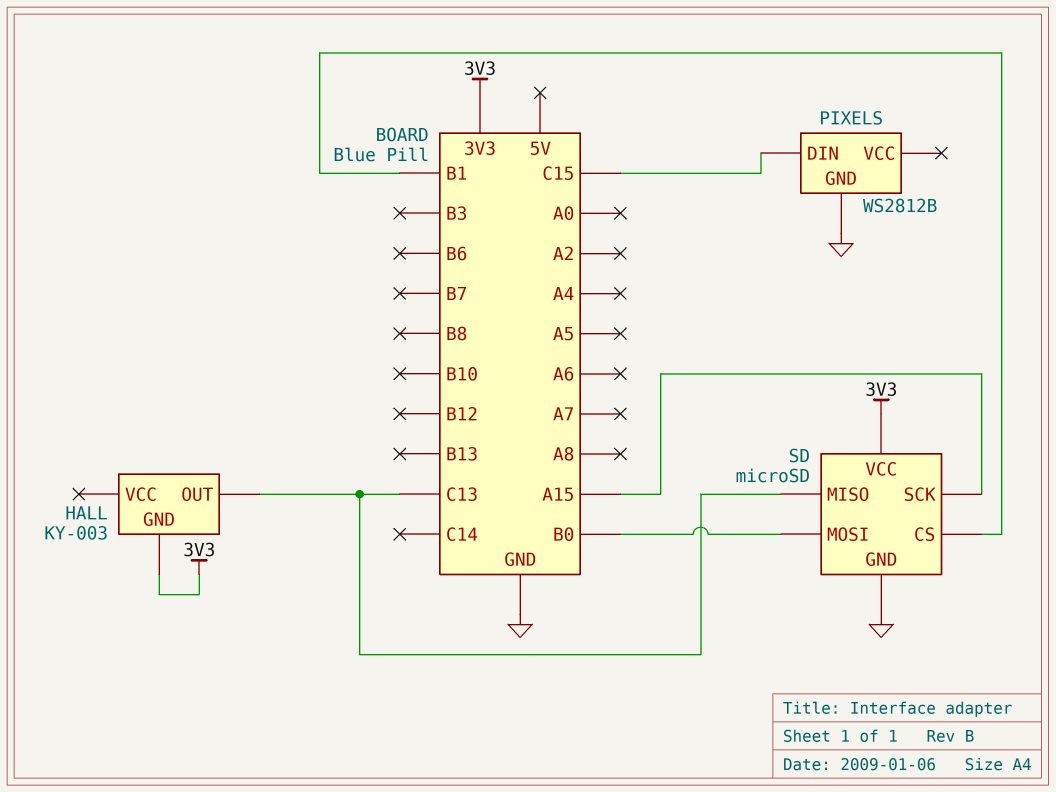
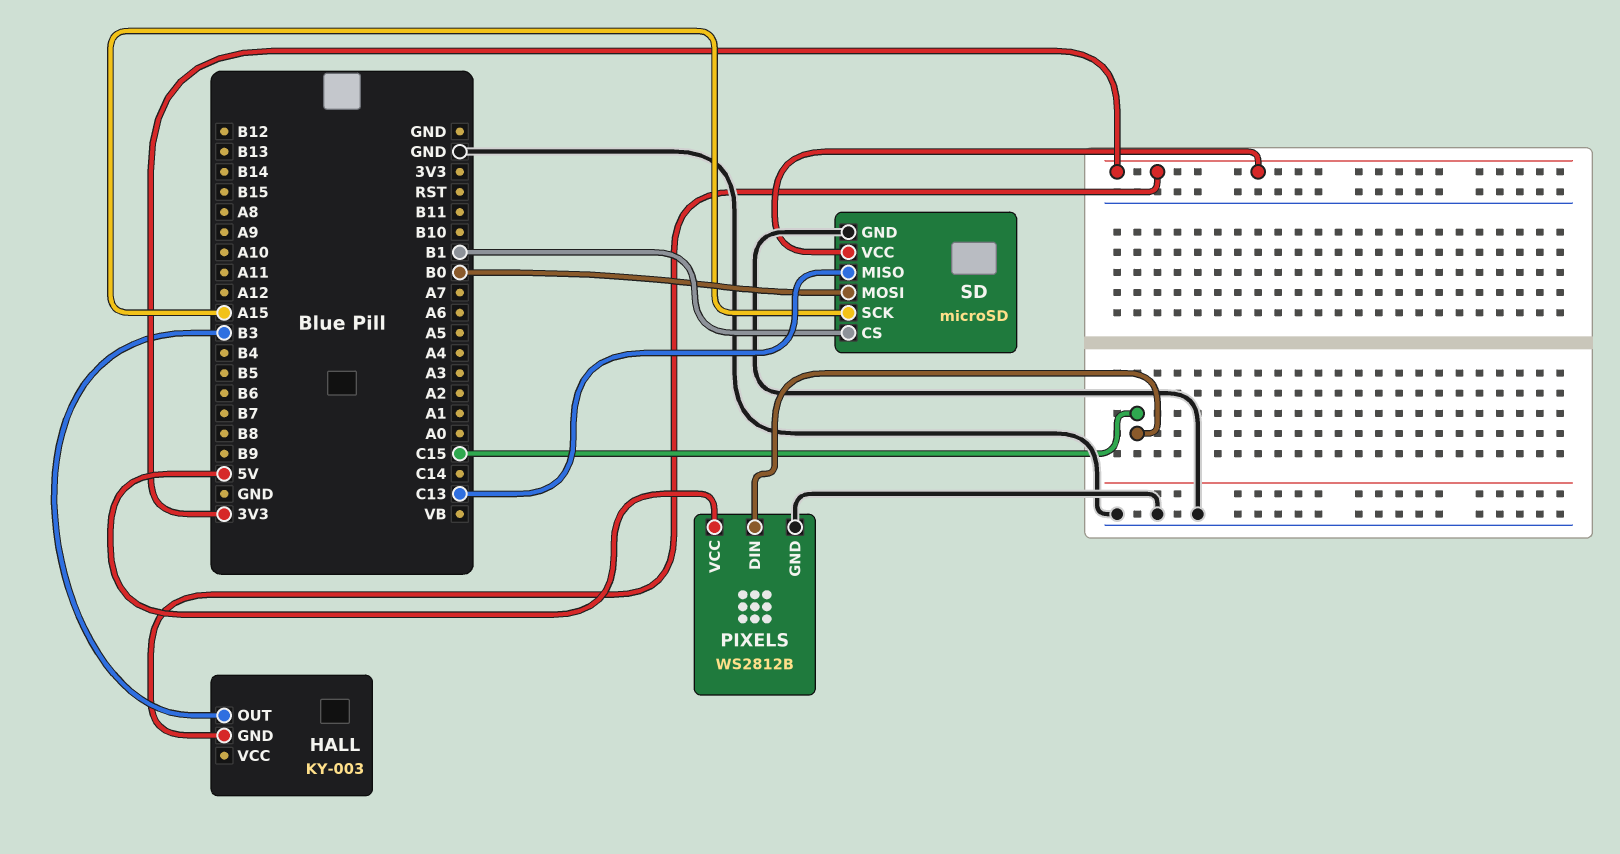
HALL pin OUT: C13 -> B3
PIXELS pin VCC: none -> 5V

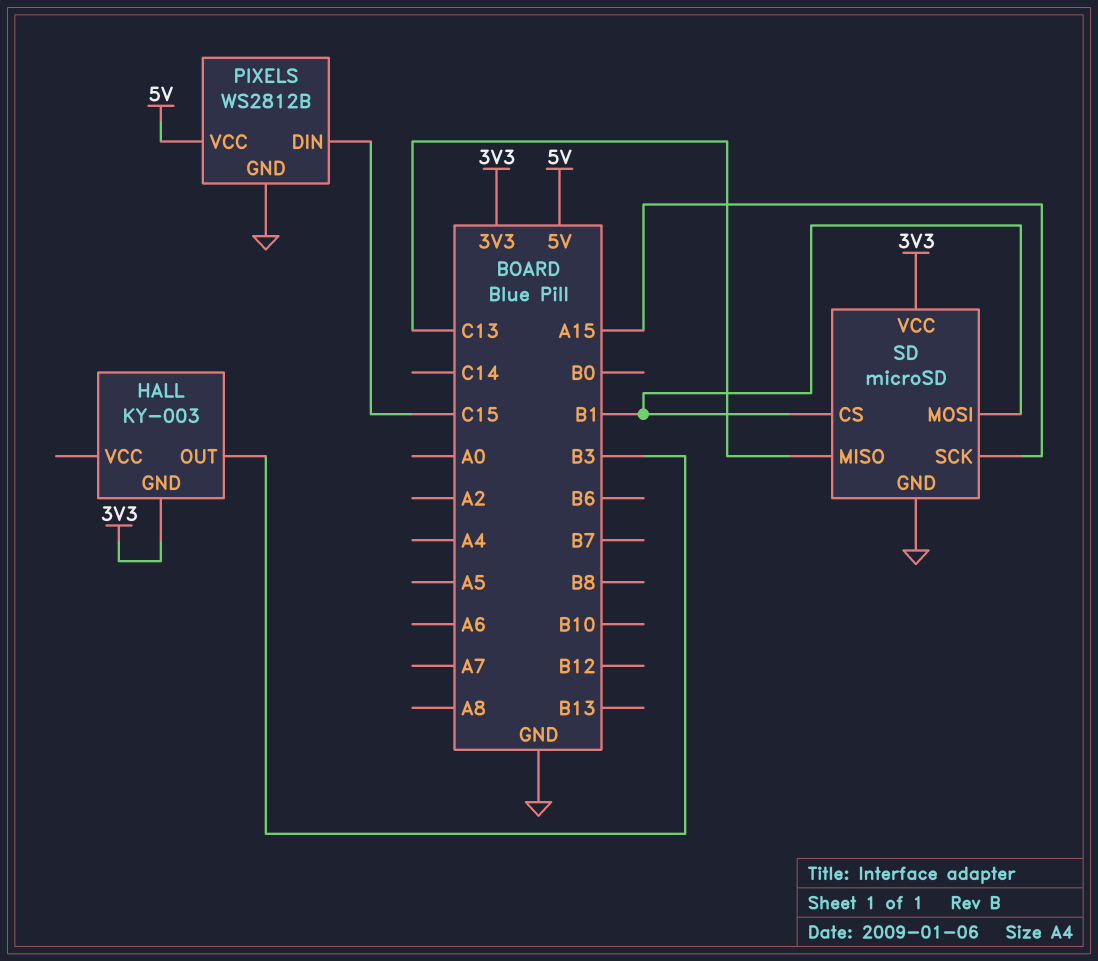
SD pin MOSI: B0 -> B1

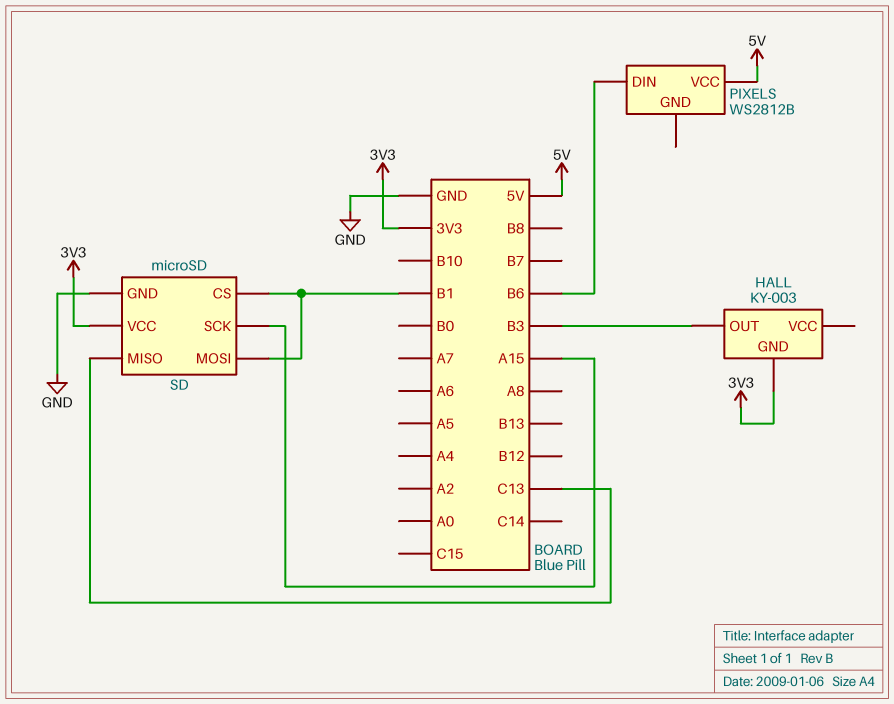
PIXELS pin DIN: C15 -> B6
PIXELS pin GND: GND -> none

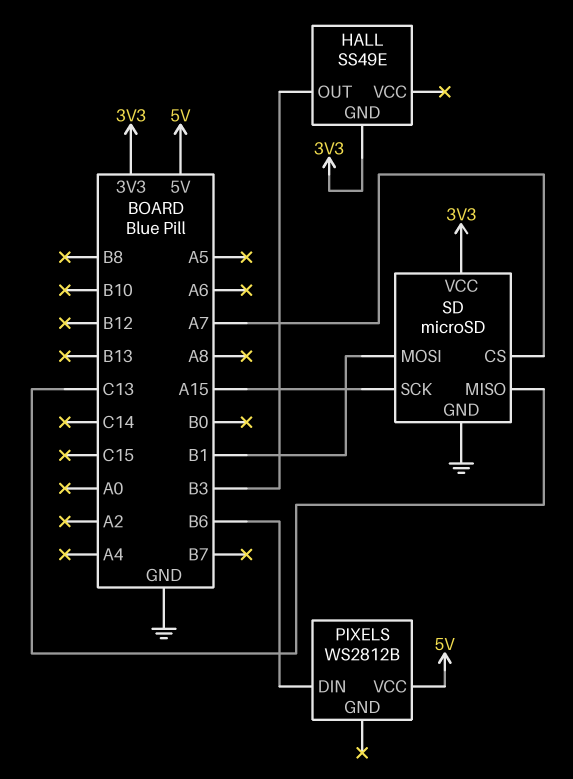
HALL: KY-003 -> SS49E
SD pin CS: B1 -> A7

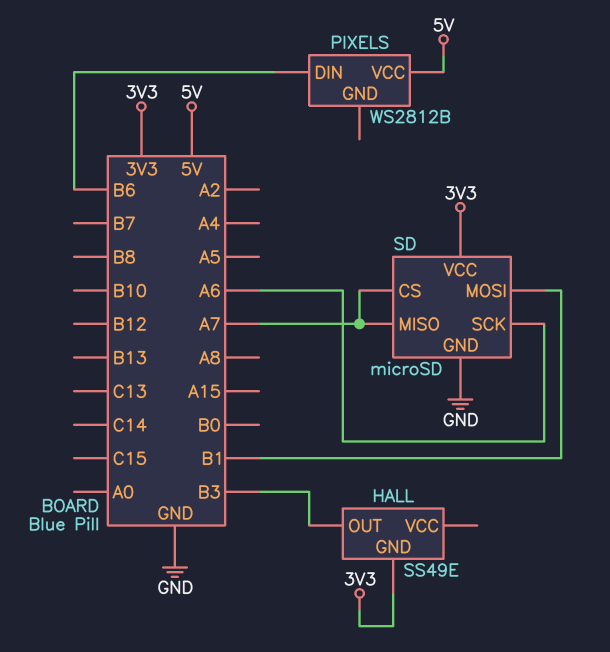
SD pin MISO: C13 -> A7
SD pin SCK: A15 -> A6

